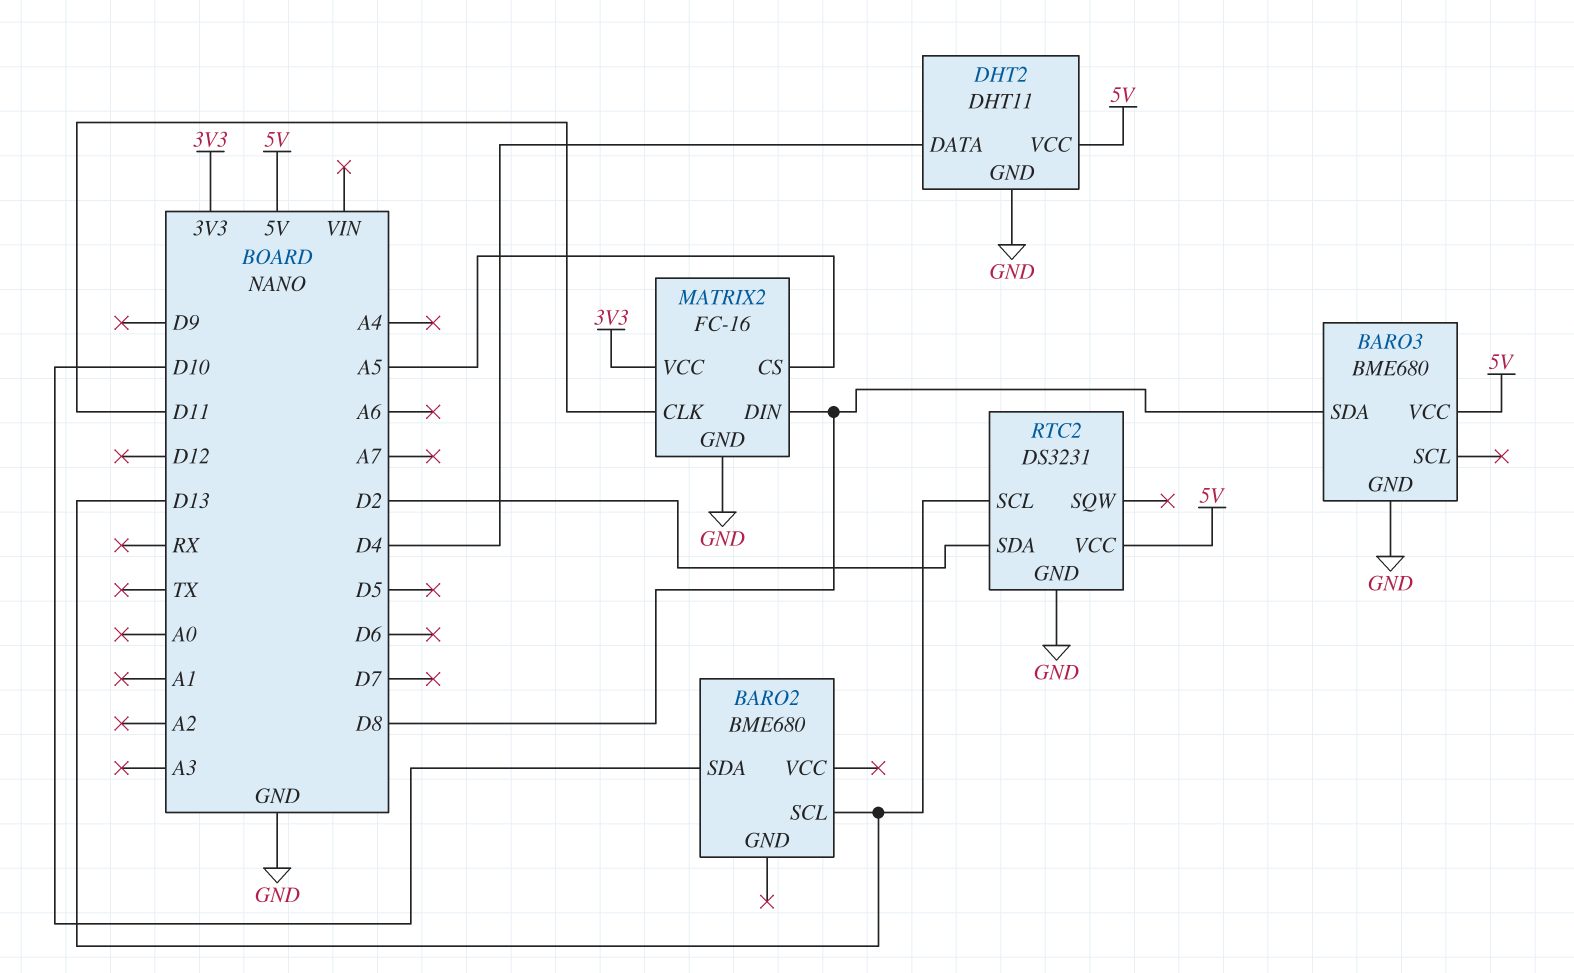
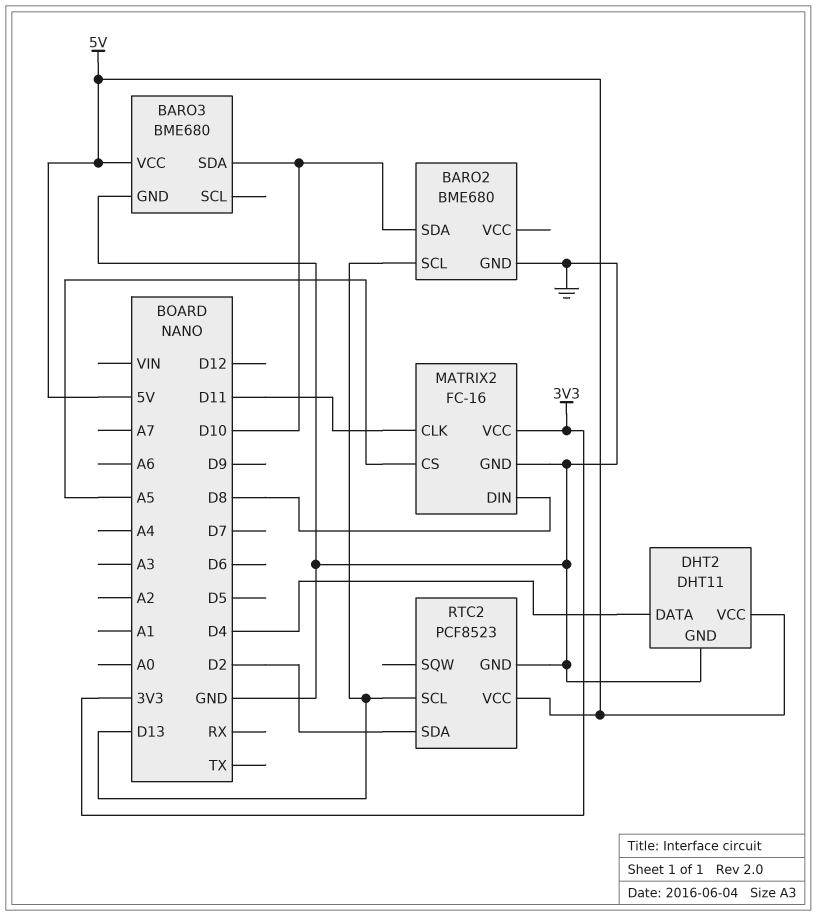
BARO2 pin GND: none -> GND
BARO3 pin SDA: D8 -> D10
RTC2: DS3231 -> PCF8523

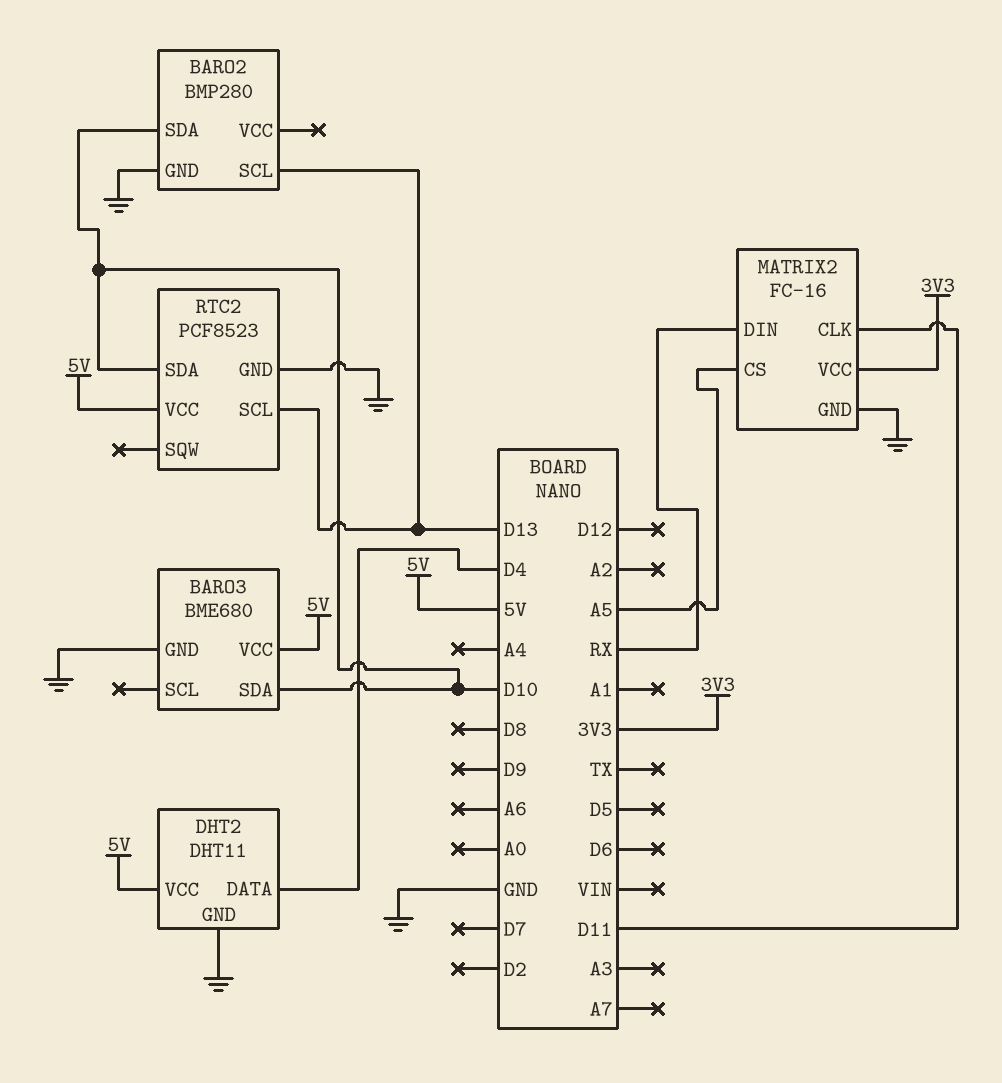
BARO2: BME680 -> BMP280
MATRIX2 pin DIN: D8 -> RX
RTC2 pin SDA: D2 -> D10

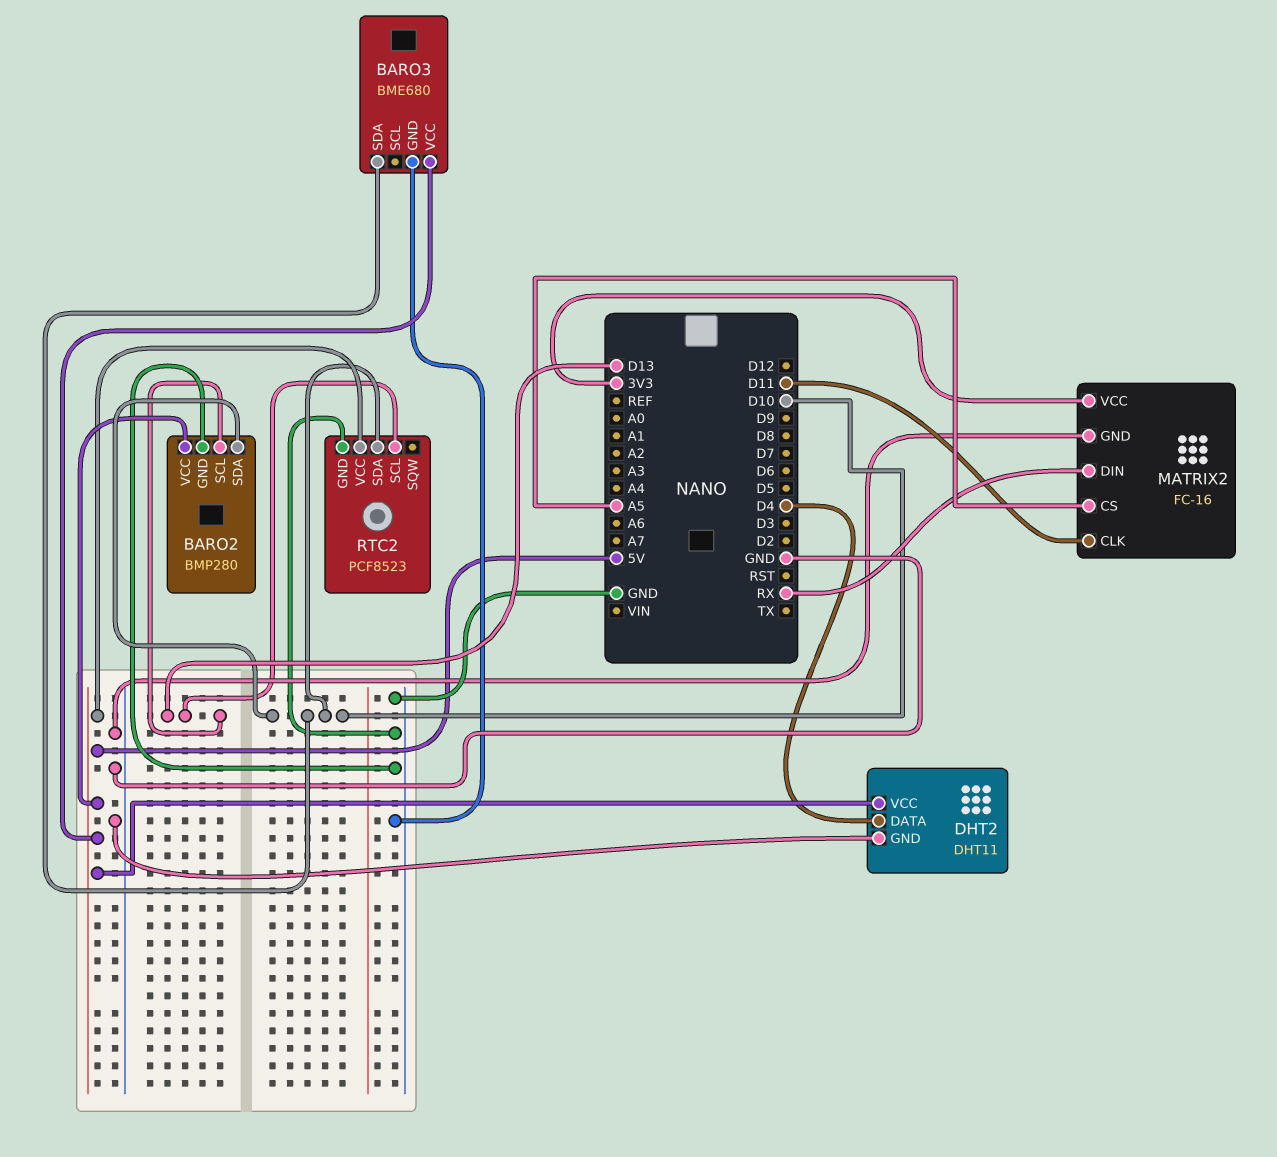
BARO2 pin VCC: none -> 5V

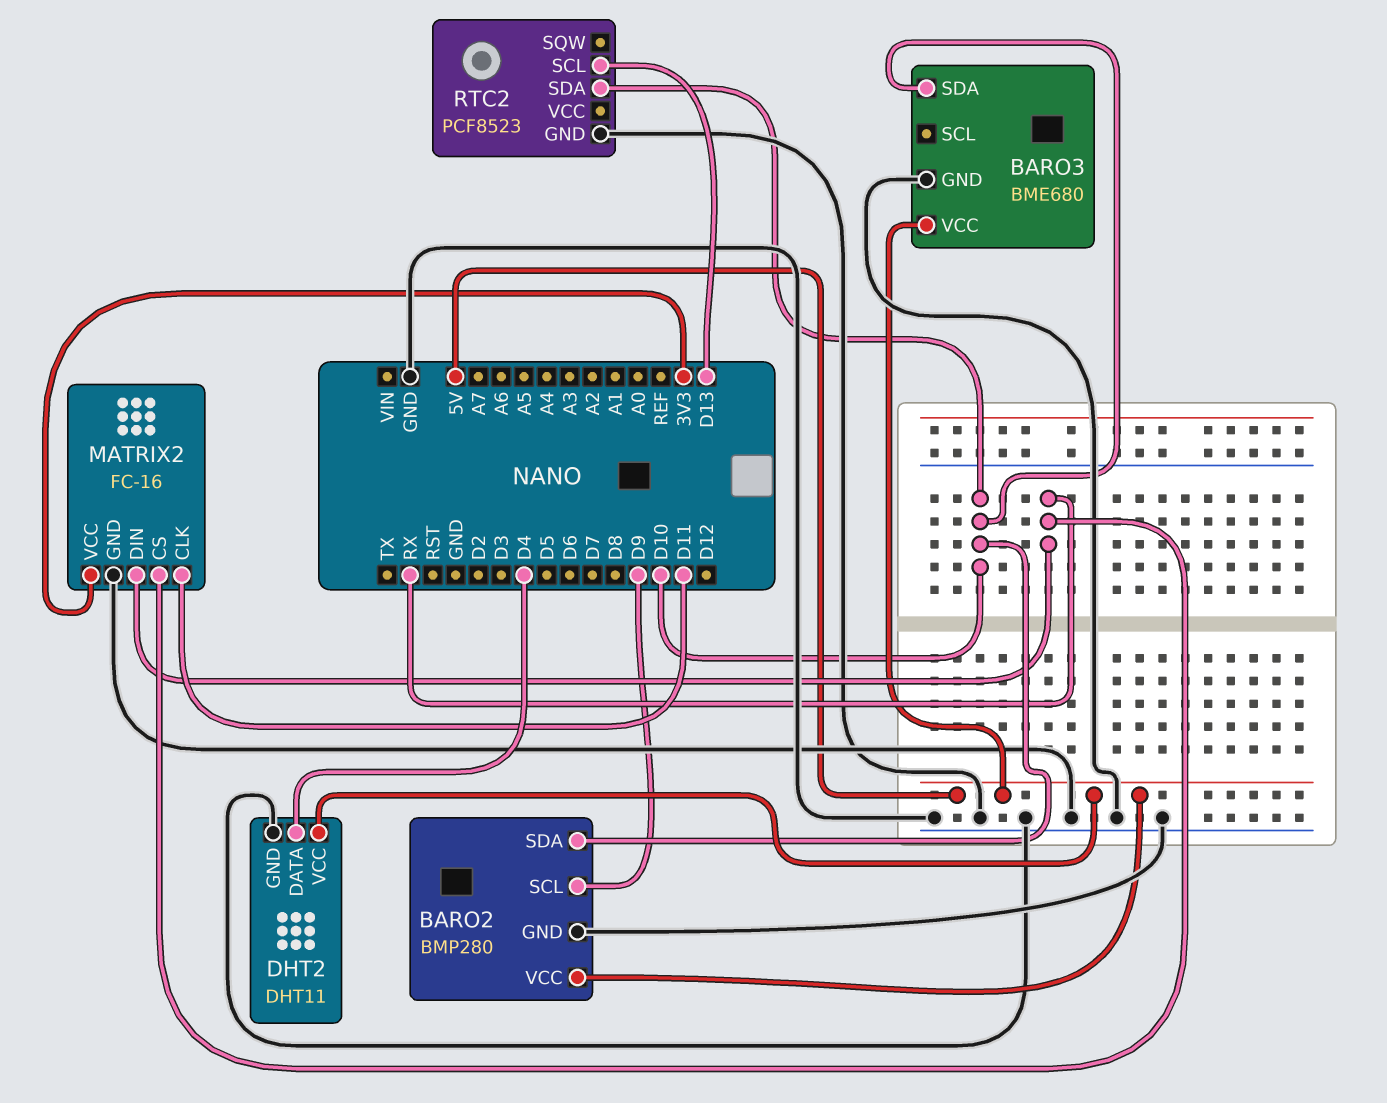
BARO2 pin SCL: D13 -> D9
MATRIX2 pin CS: A5 -> RX
RTC2 pin VCC: 5V -> none

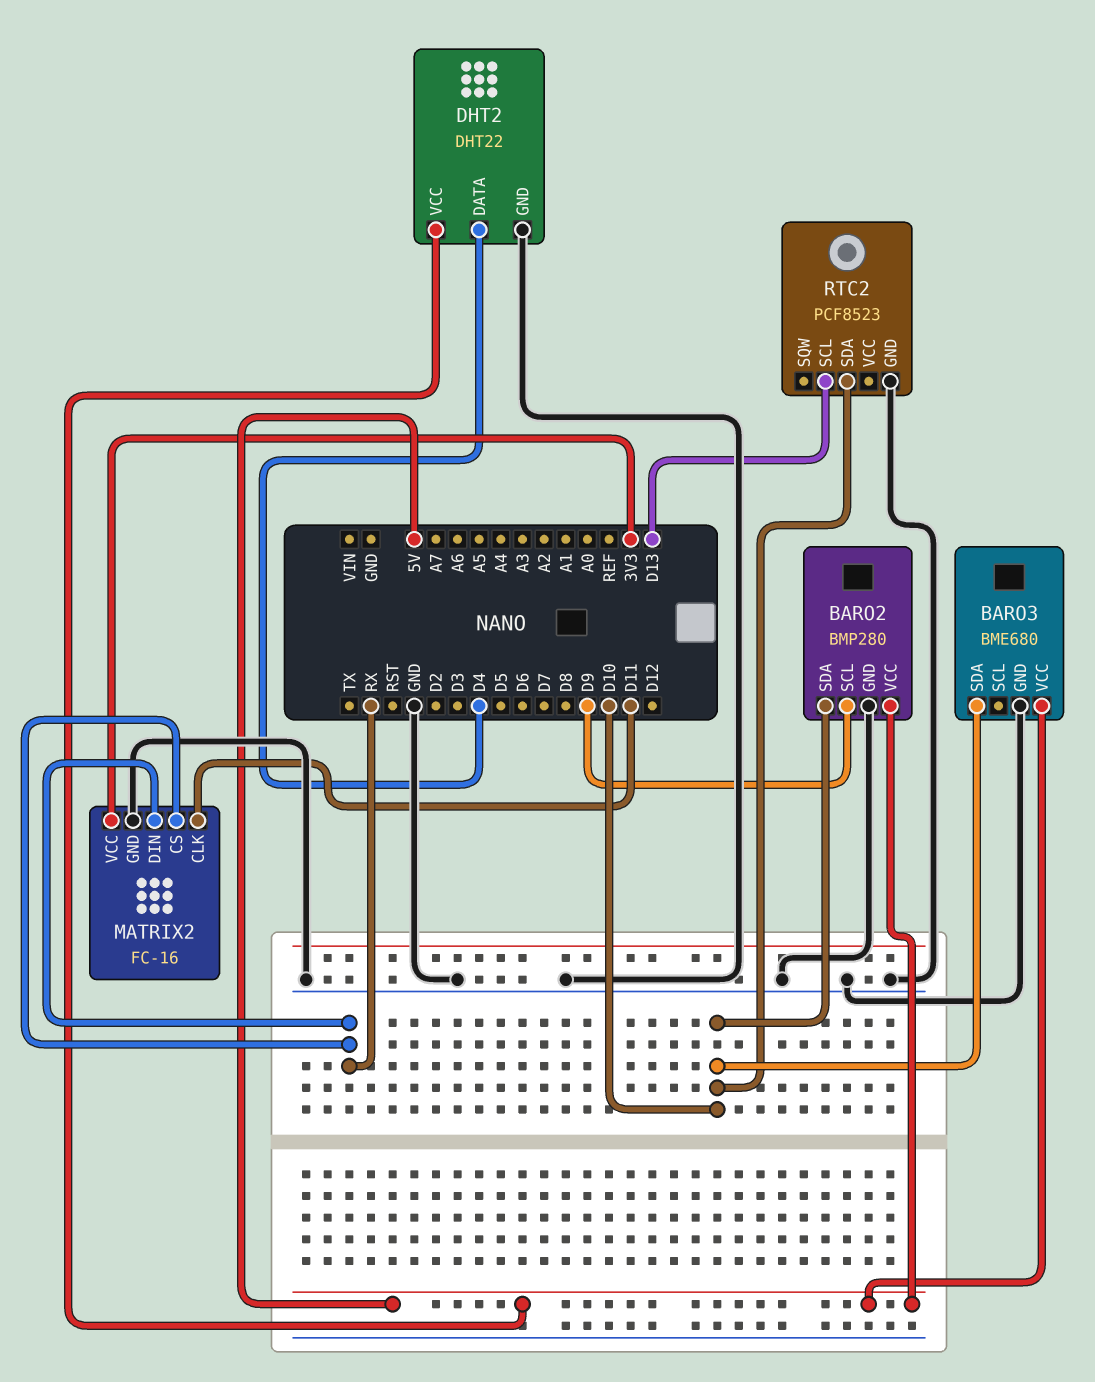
DHT2: DHT11 -> DHT22

